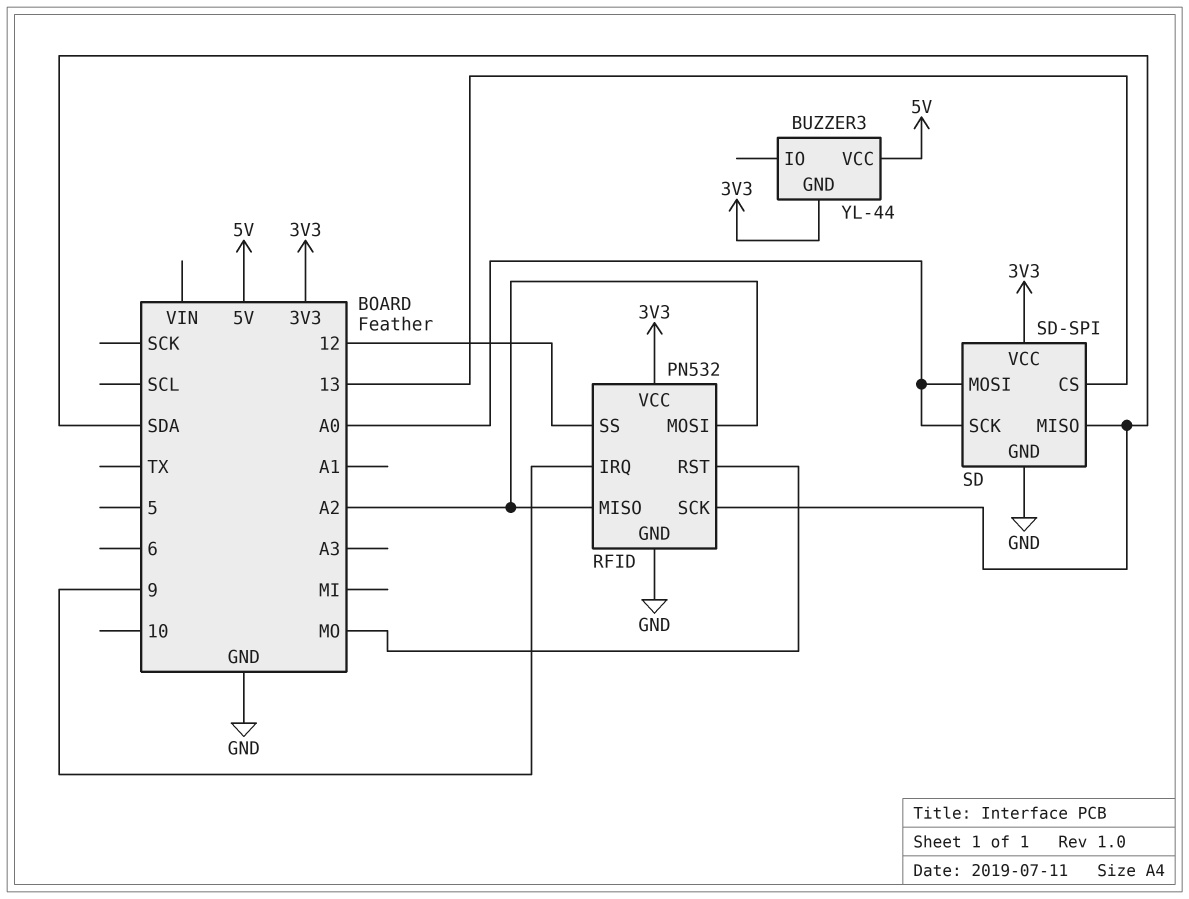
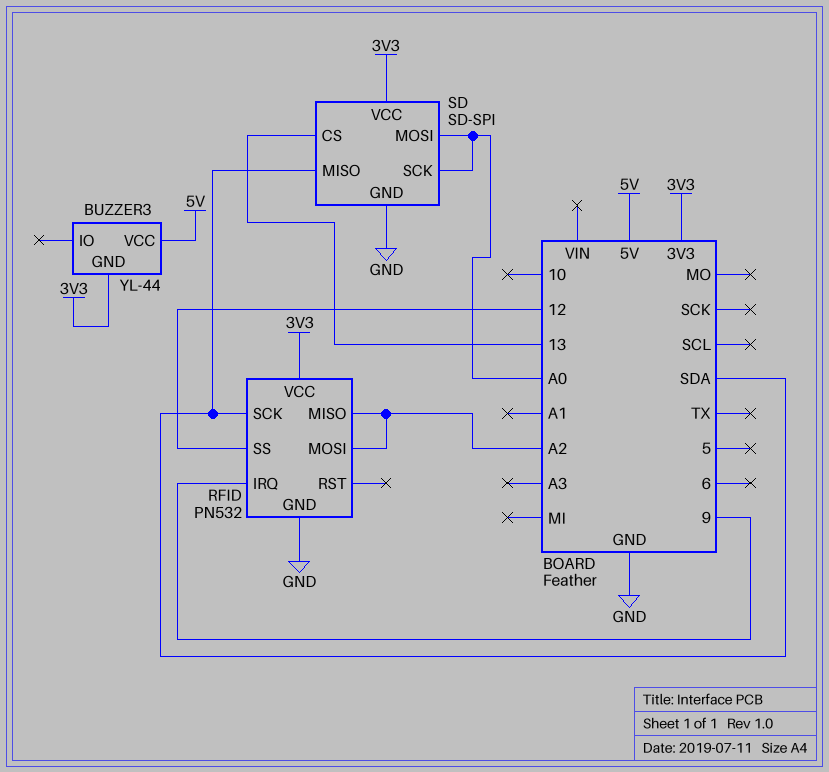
RFID pin RST: MO -> none

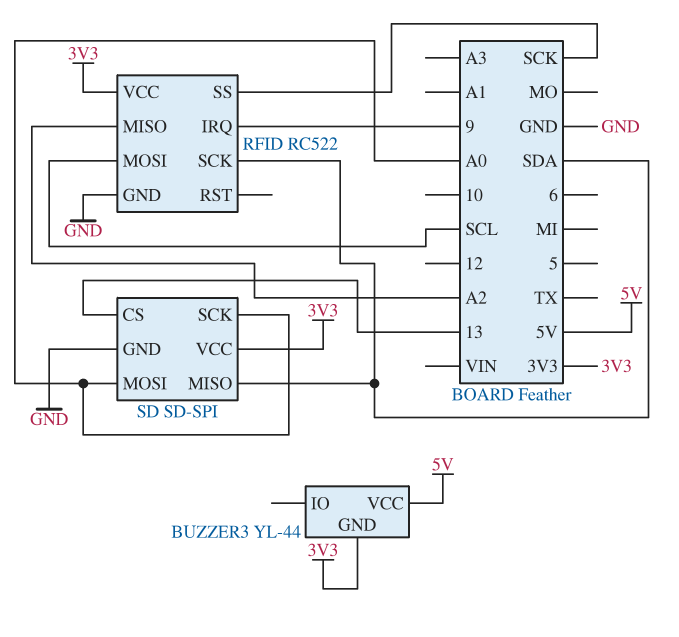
RFID: PN532 -> RC522
RFID pin MOSI: A2 -> SCL
RFID pin SS: 12 -> SCK

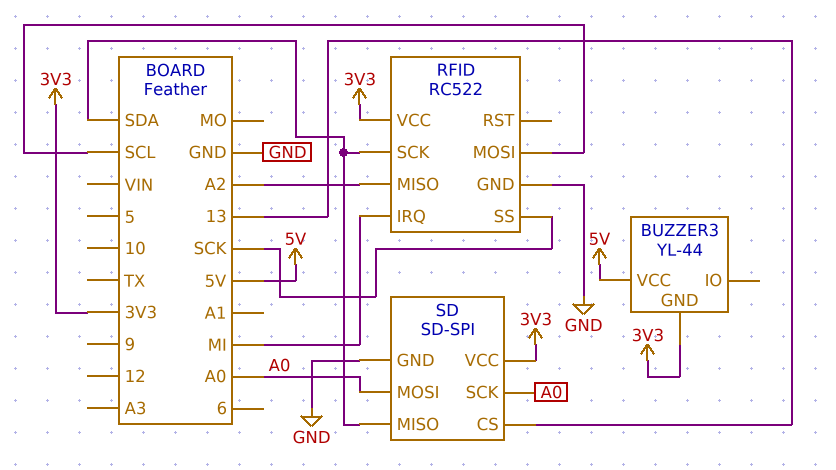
RFID pin IRQ: 9 -> MI

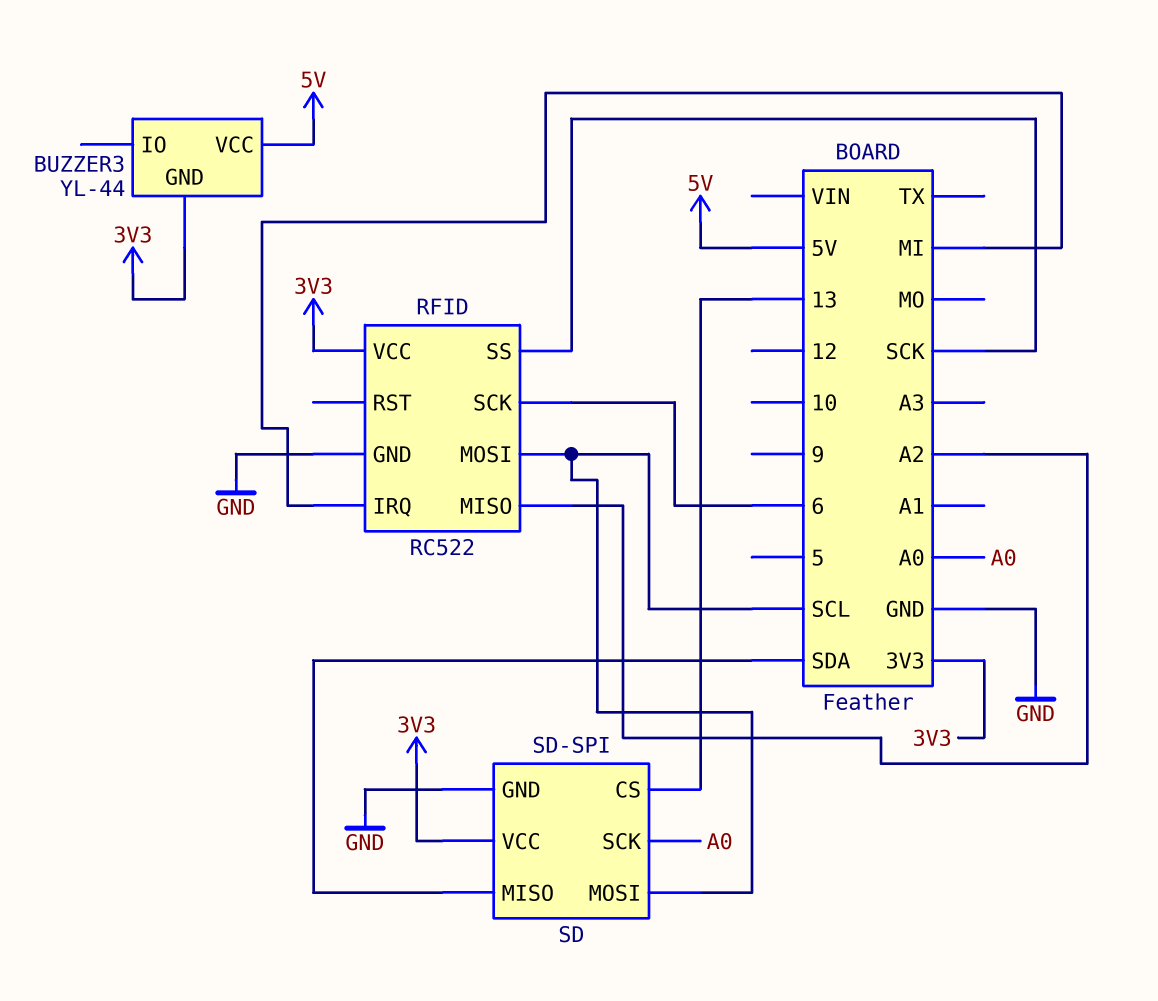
RFID pin SCK: SDA -> 6
SD pin MOSI: A0 -> SCL

